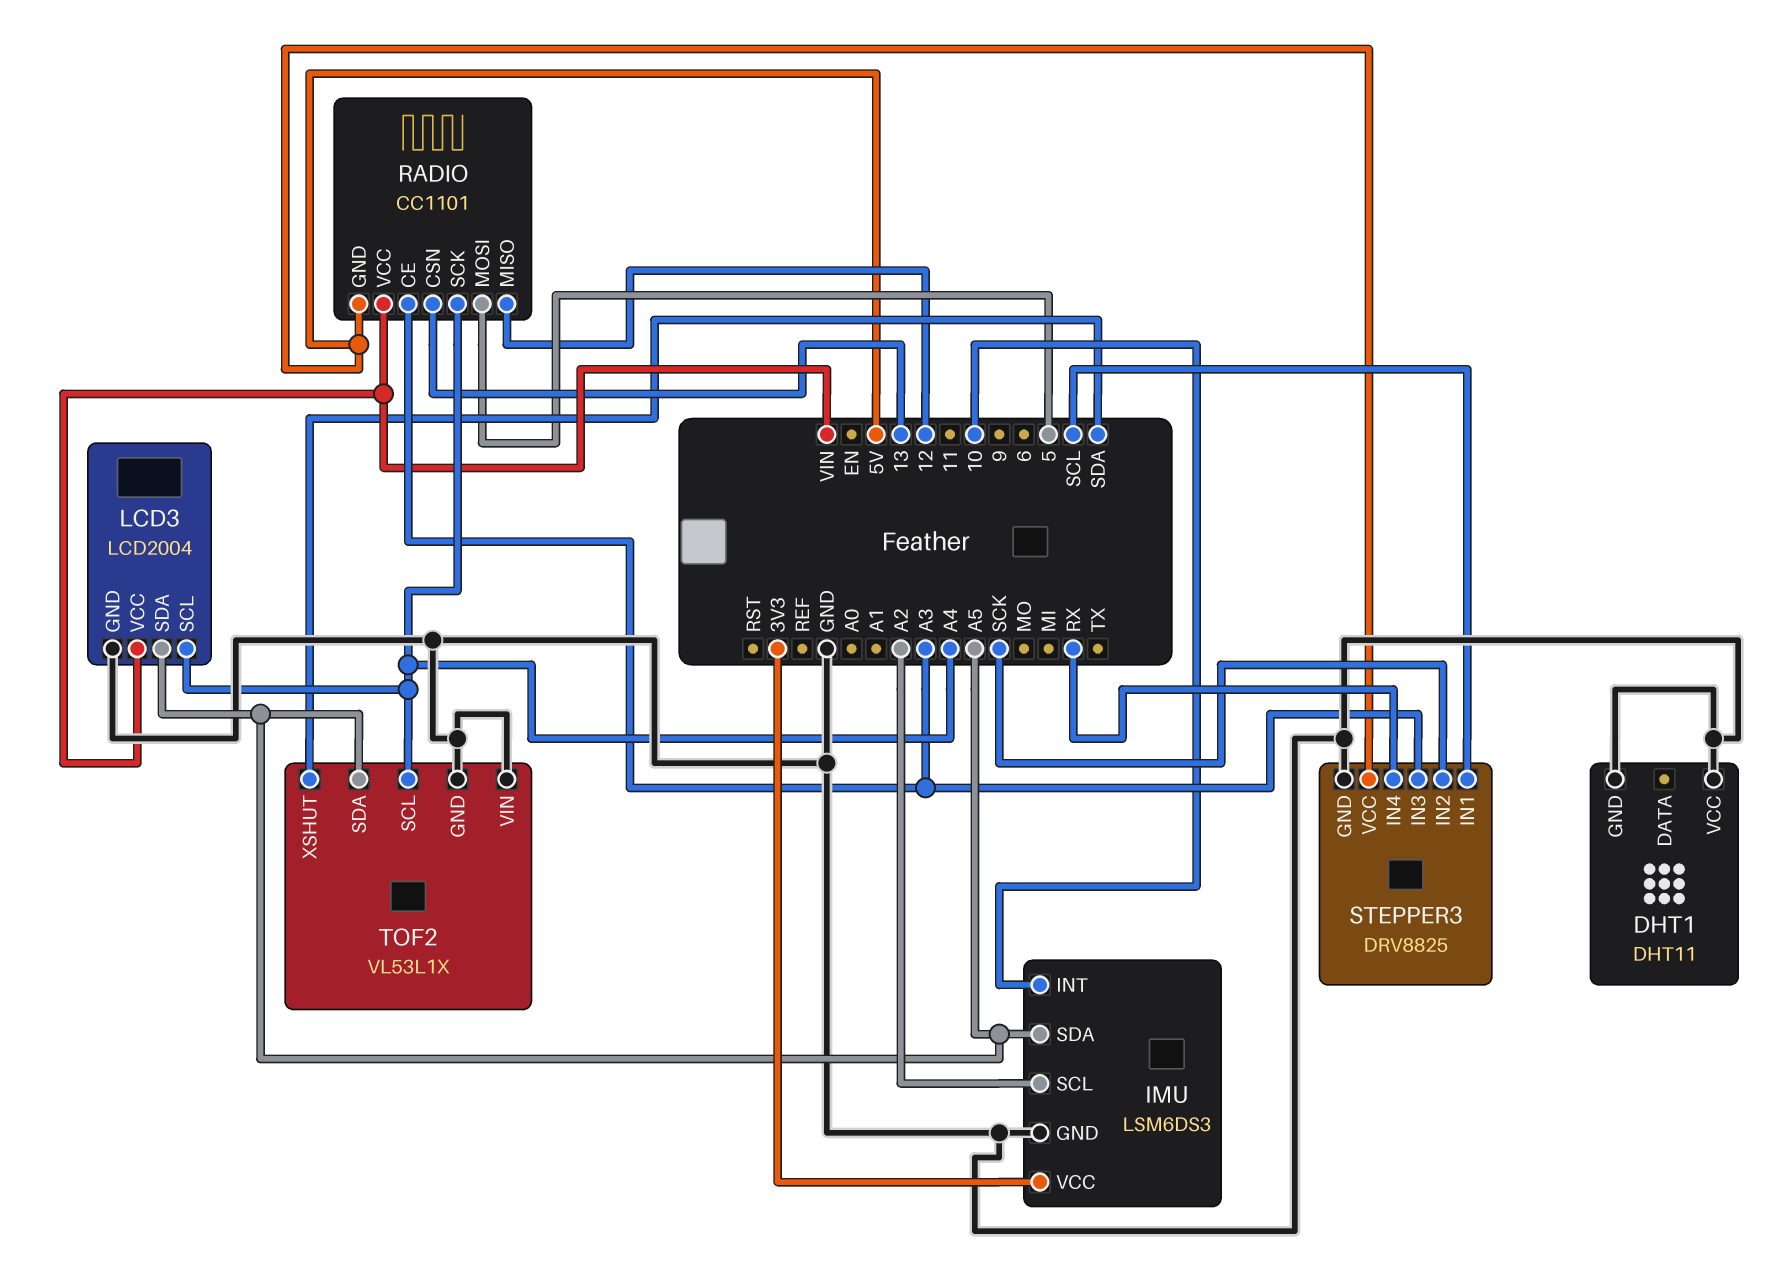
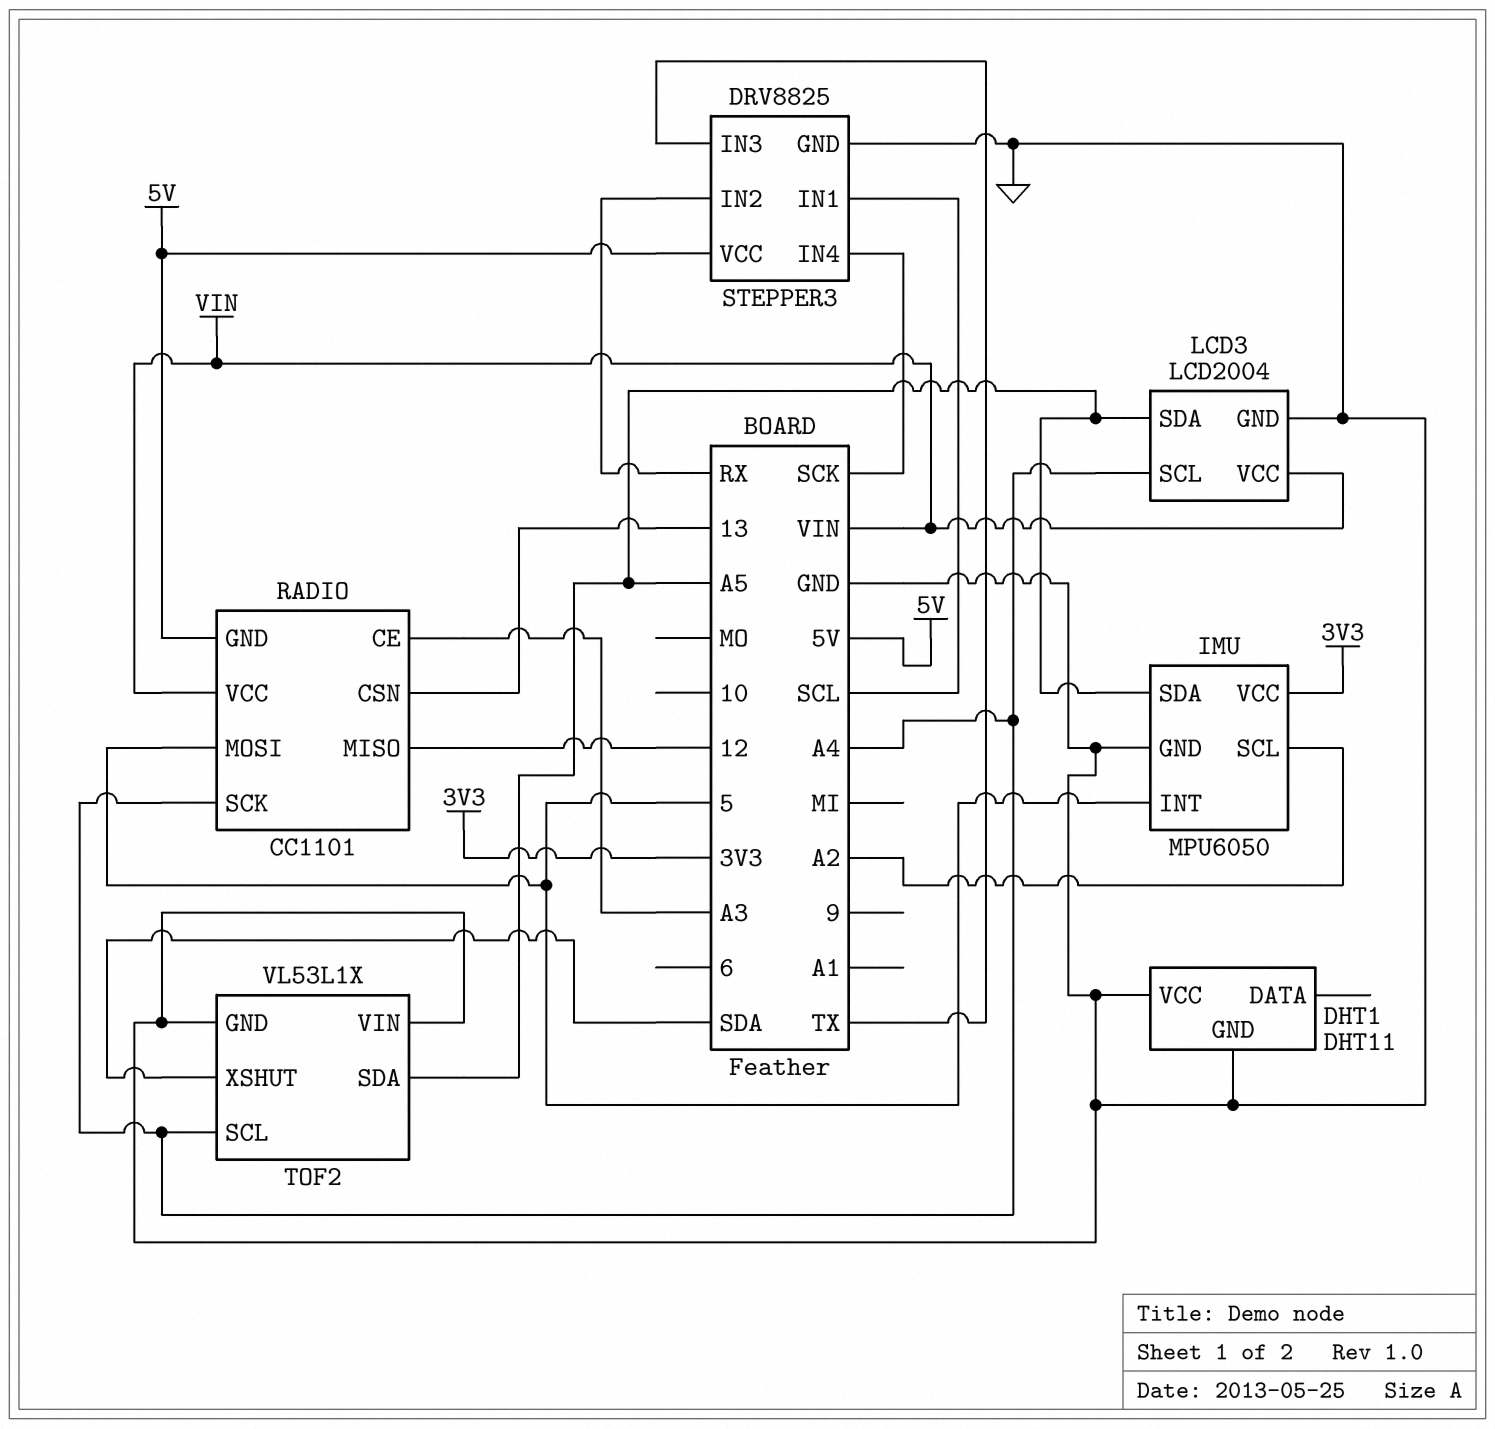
IMU: LSM6DS3 -> MPU6050
IMU pin INT: 10 -> 5
STEPPER3 pin IN2: SCK -> RX
STEPPER3 pin IN3: A3 -> TX
STEPPER3 pin IN4: RX -> SCK

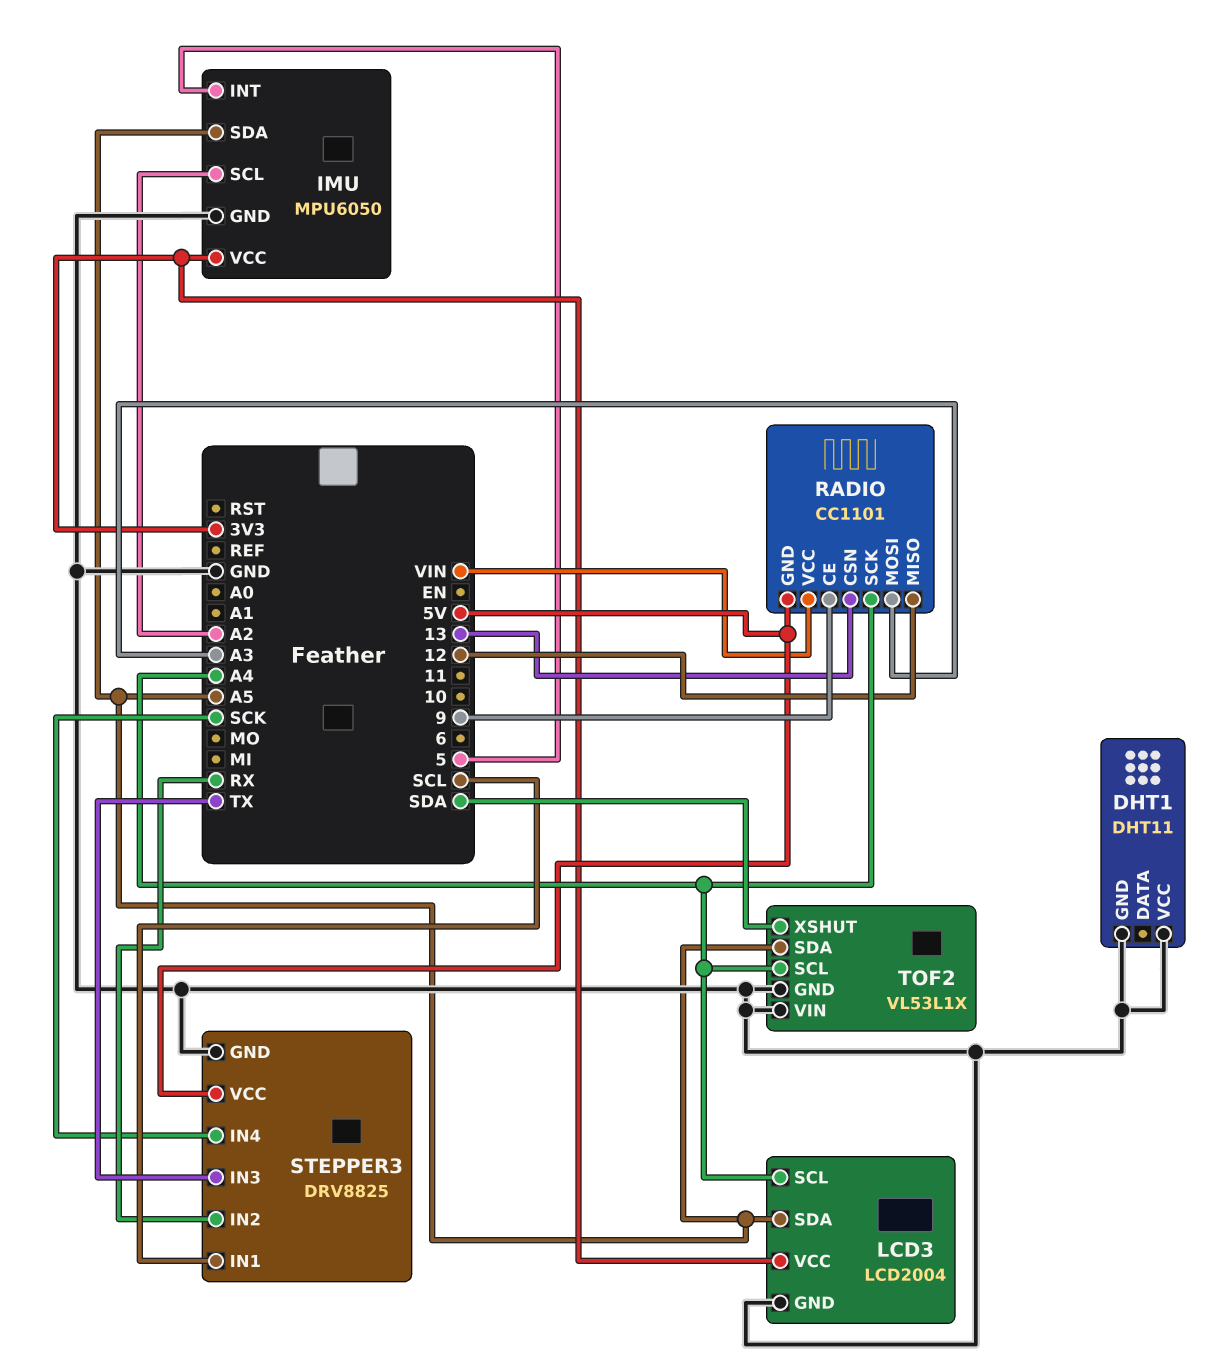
LCD3 pin VCC: VIN -> 3V3
RADIO pin CE: A3 -> 9
RADIO pin MOSI: 5 -> A3

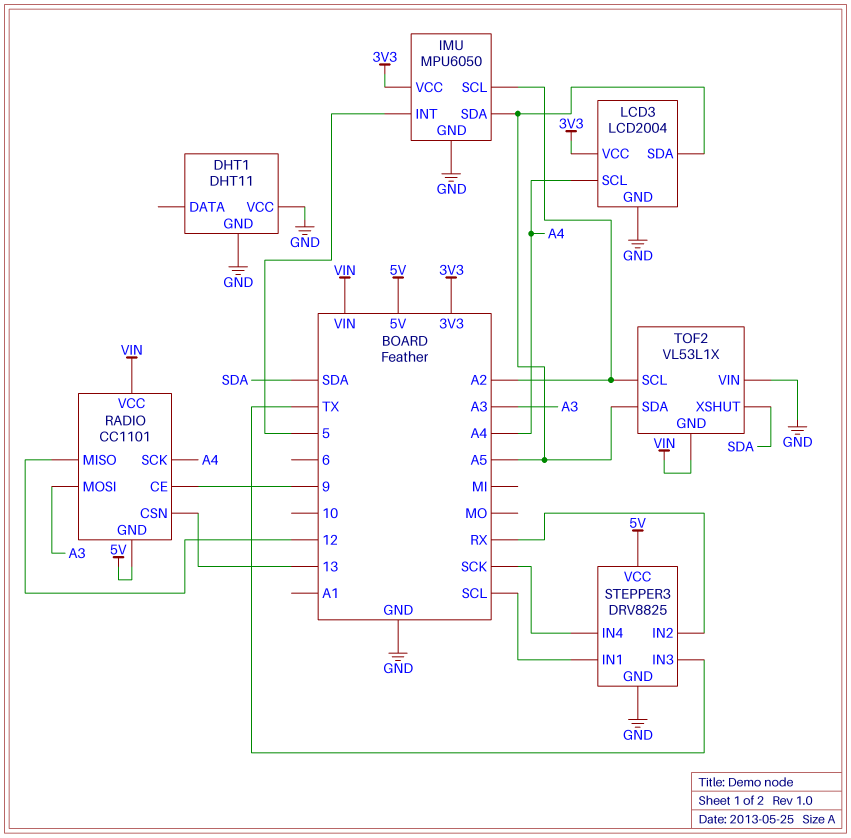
TOF2 pin GND: GND -> VIN
TOF2 pin SCL: A4 -> A2

